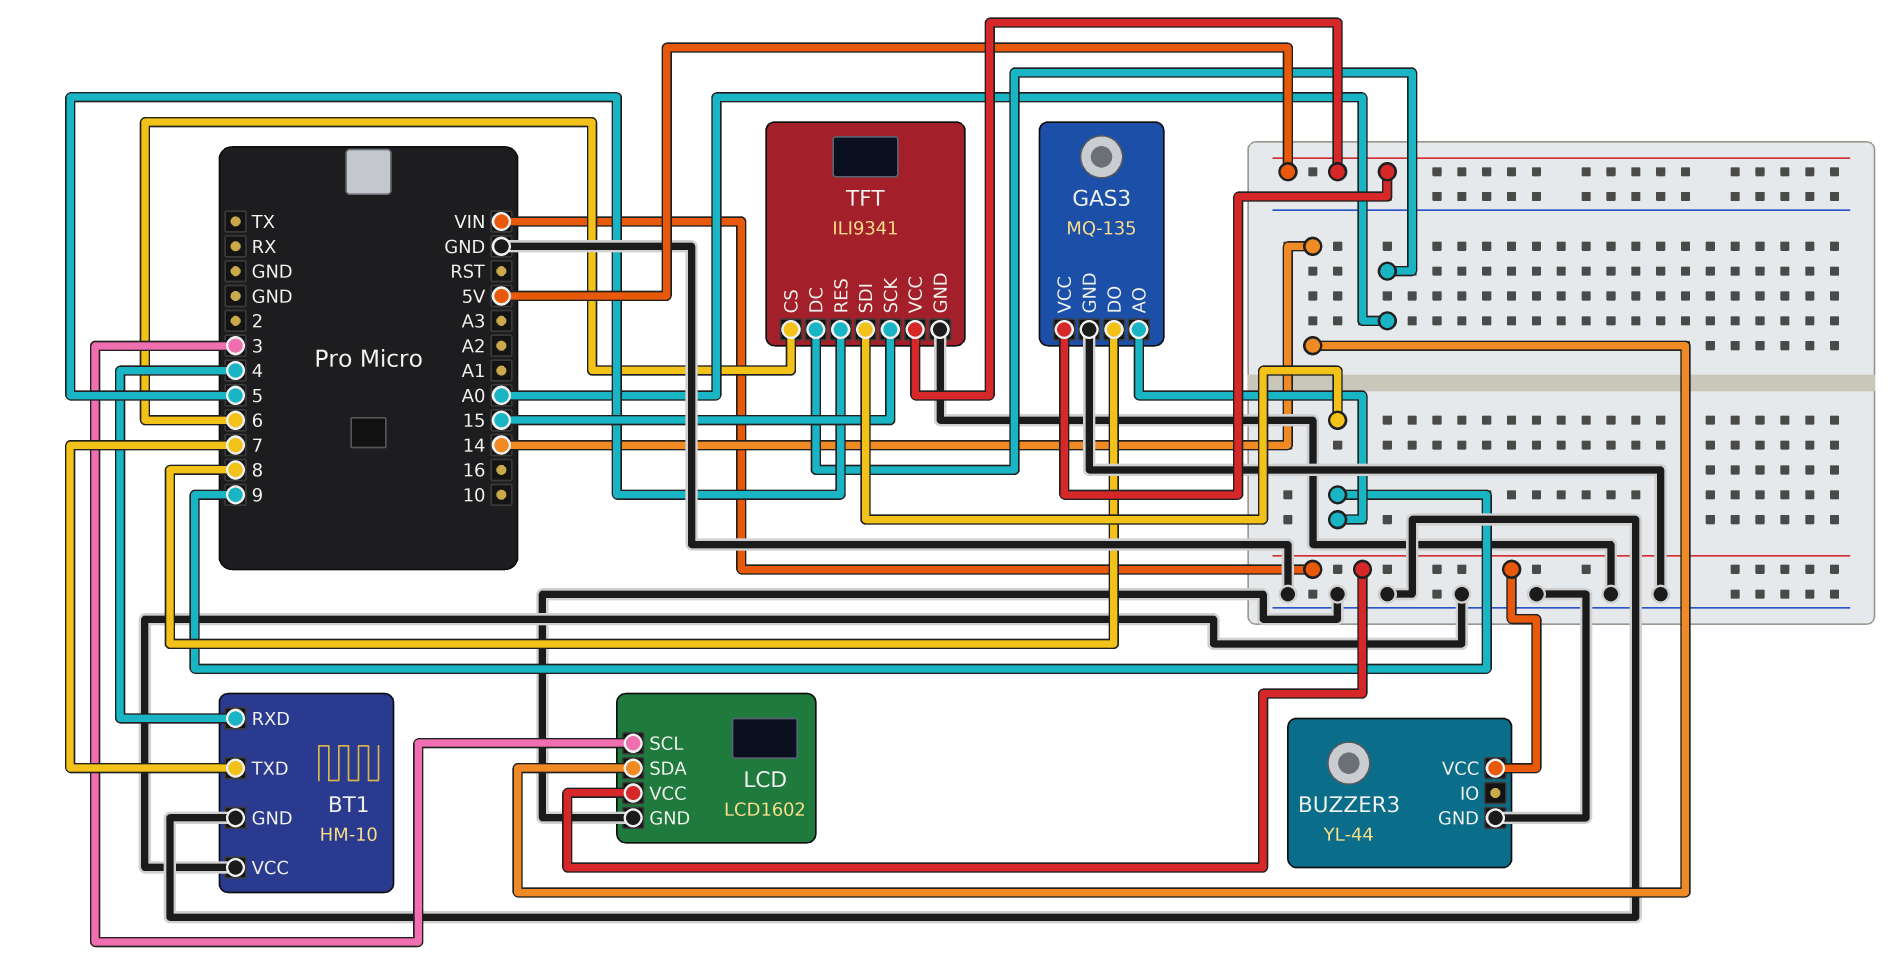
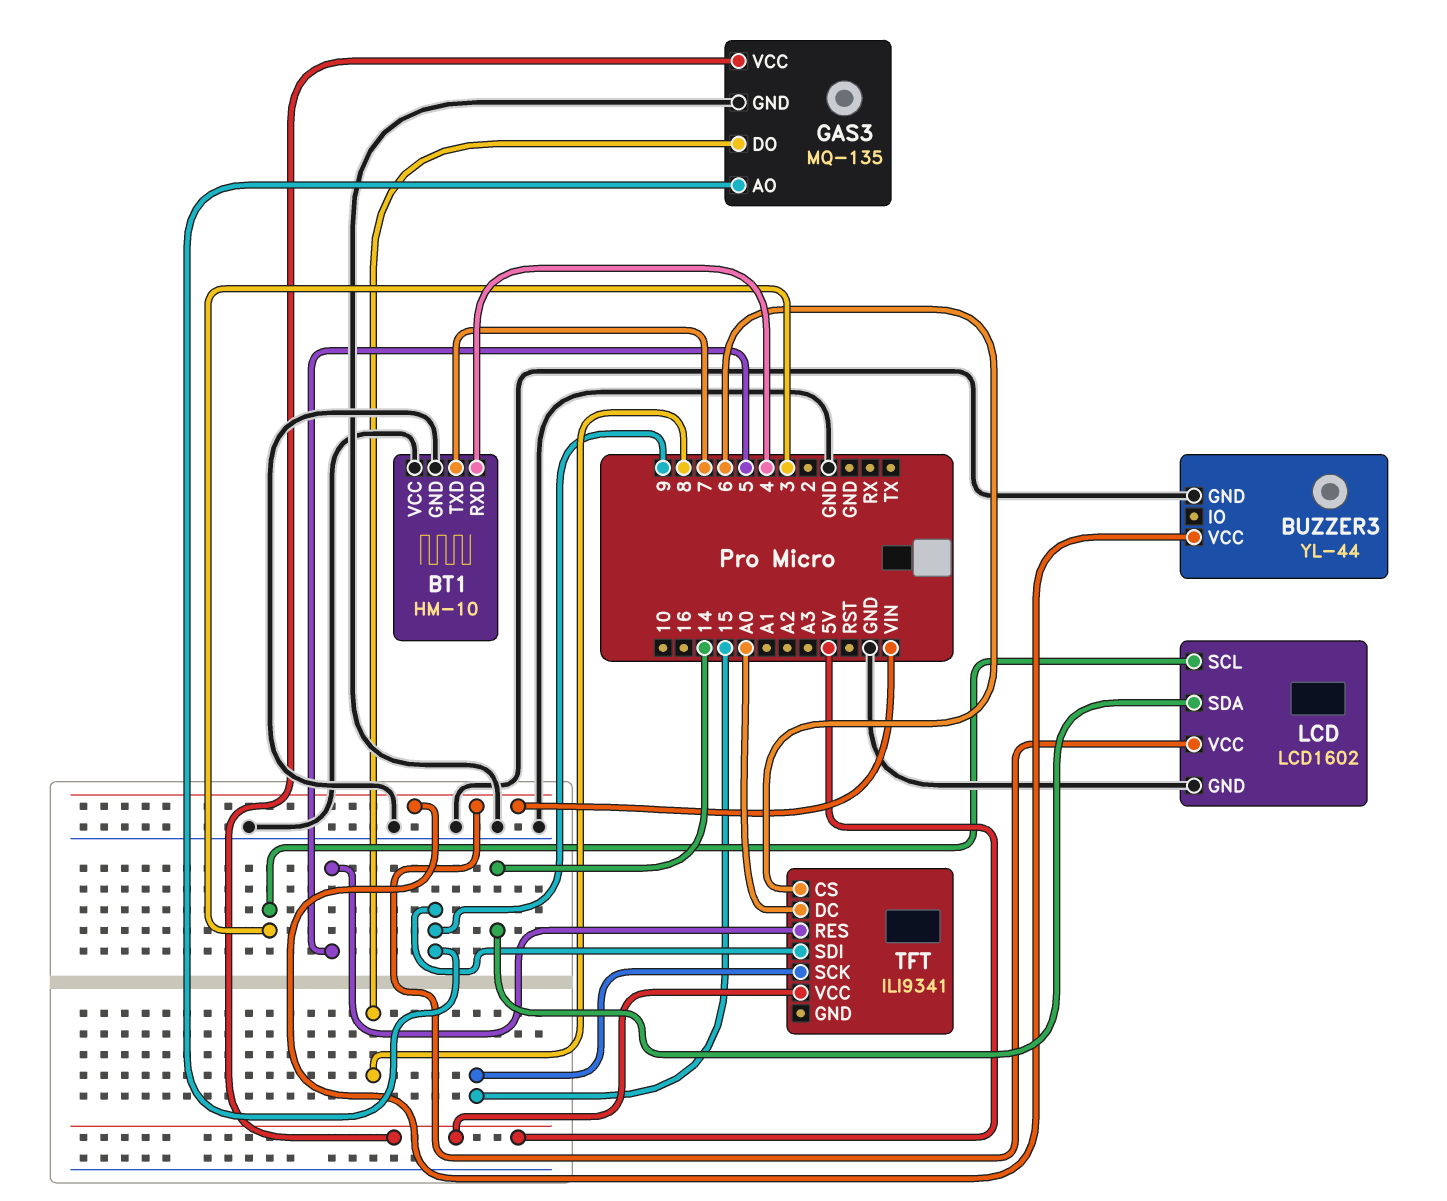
TFT pin GND: GND -> none

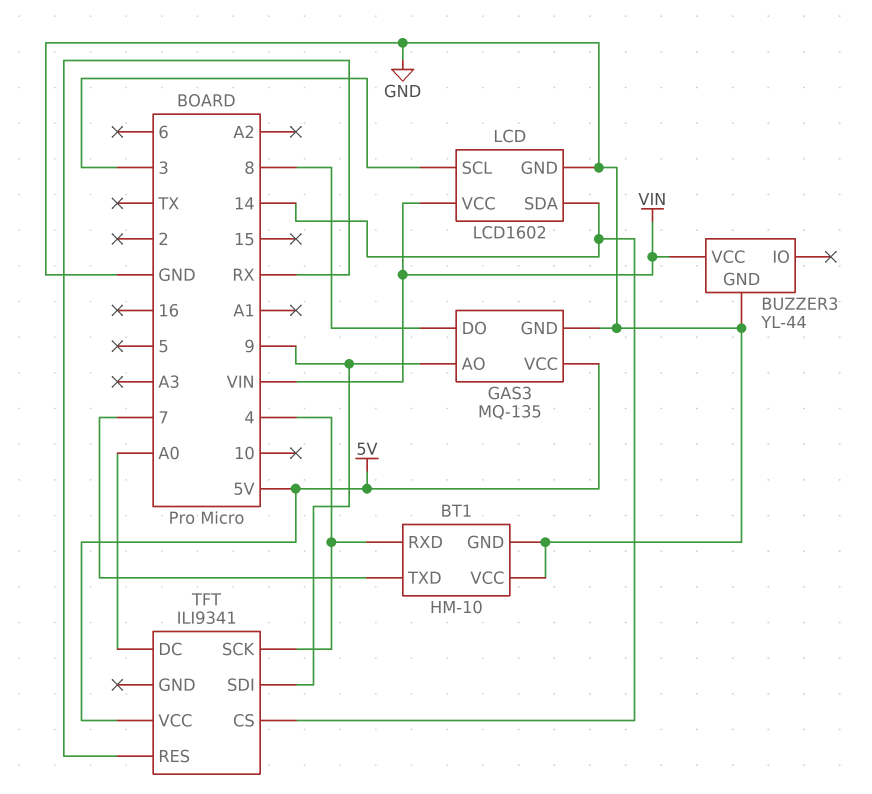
TFT pin CS: 6 -> 14
TFT pin RES: 5 -> RX
TFT pin SCK: 15 -> 4

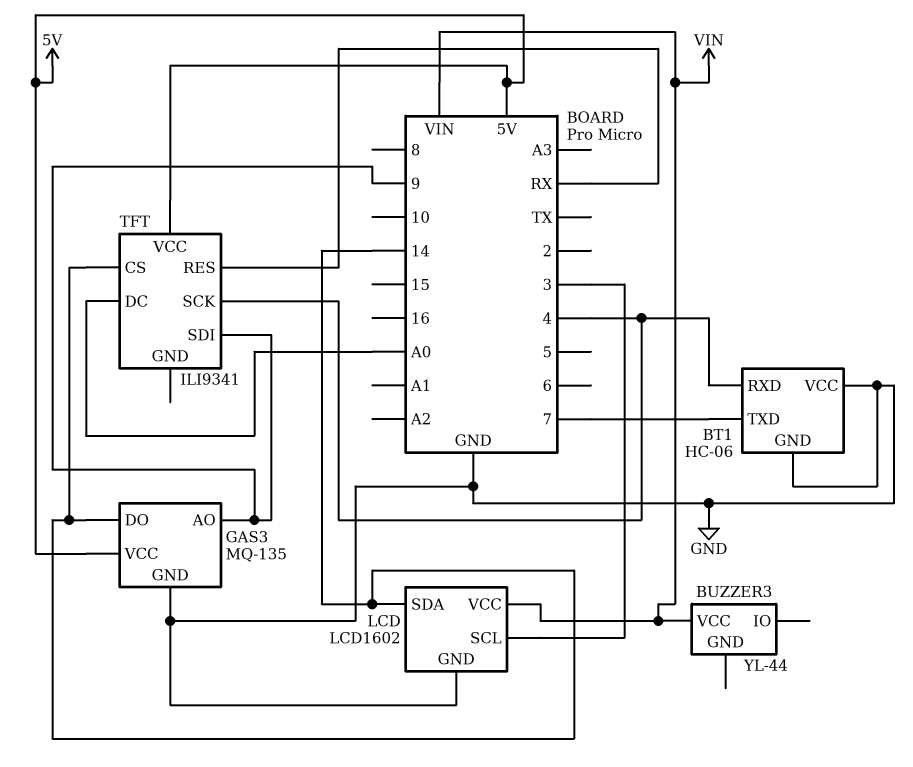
BT1: HM-10 -> HC-06
BUZZER3 pin GND: GND -> none
GAS3 pin DO: 8 -> 14

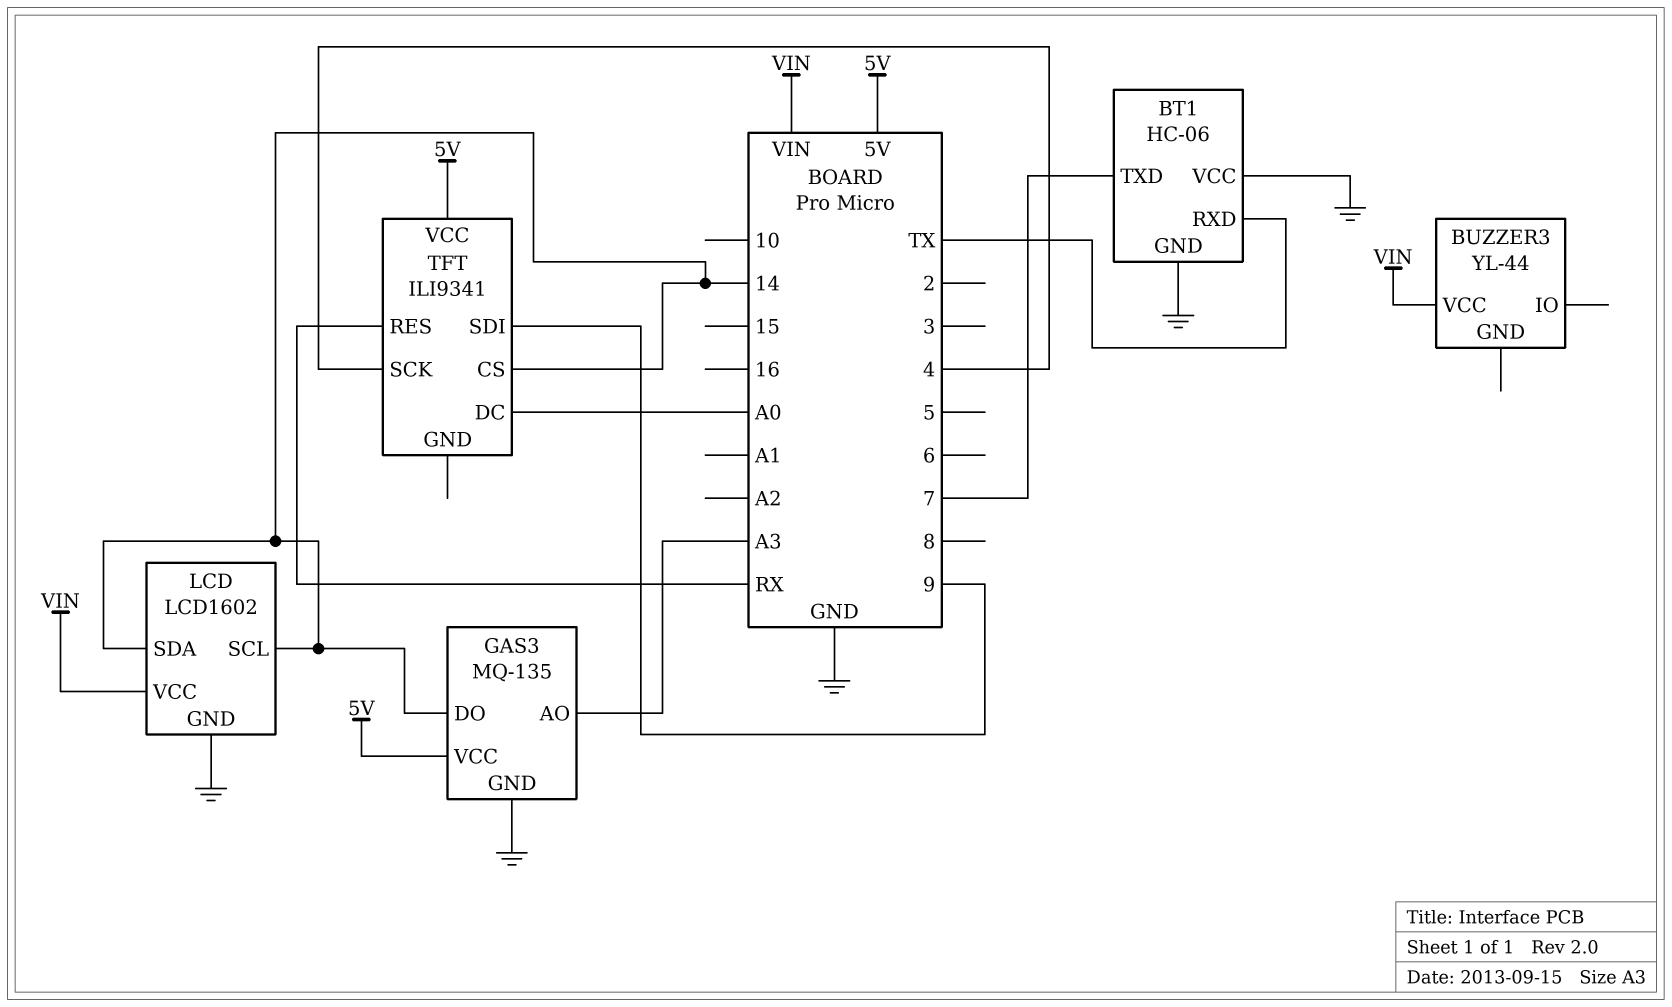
BT1 pin RXD: 4 -> TX
GAS3 pin AO: 9 -> A3
LCD pin SCL: 3 -> 14

